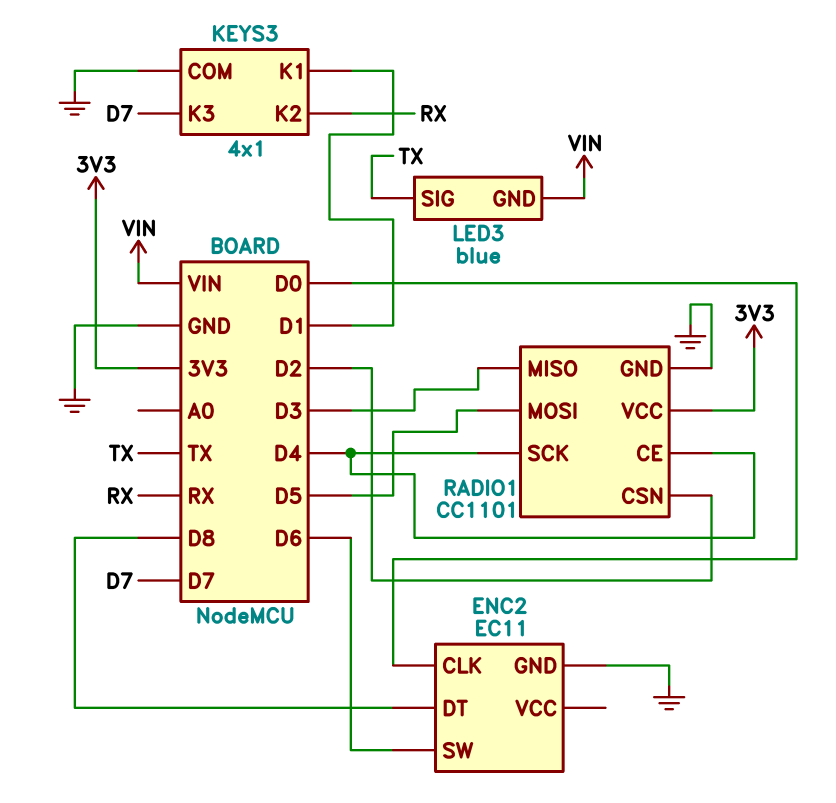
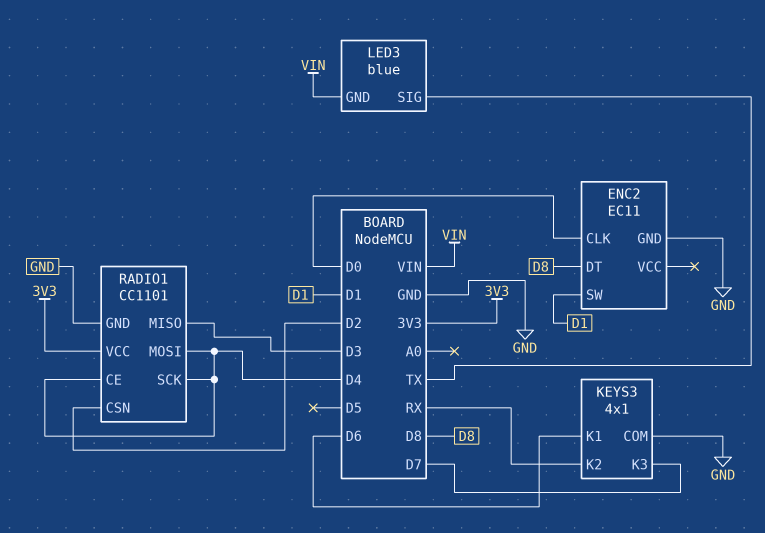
ENC2 pin SW: D6 -> D1
KEYS3 pin K1: D1 -> D6
RADIO1 pin MOSI: D5 -> D4

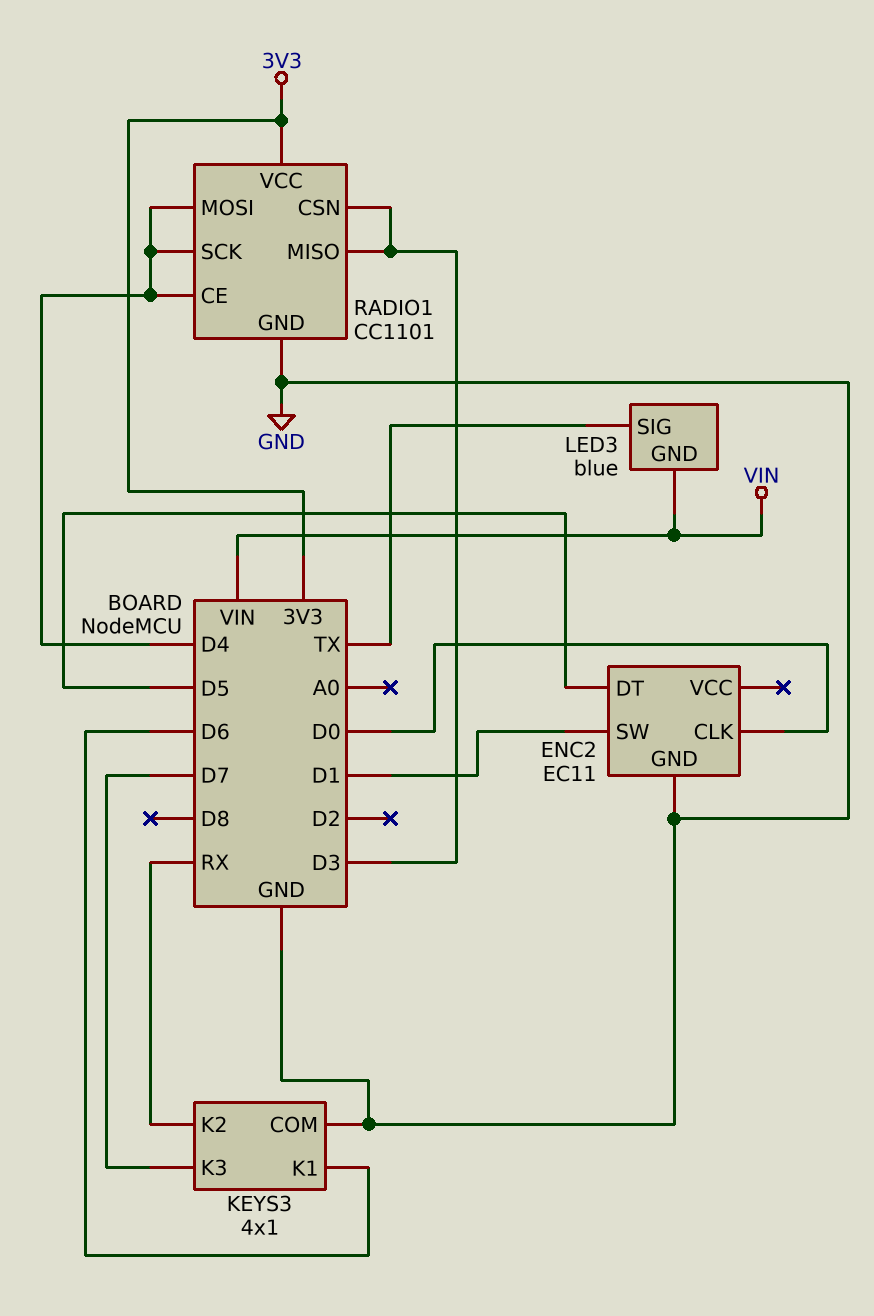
ENC2 pin DT: D8 -> D5
RADIO1 pin CSN: D2 -> D3

